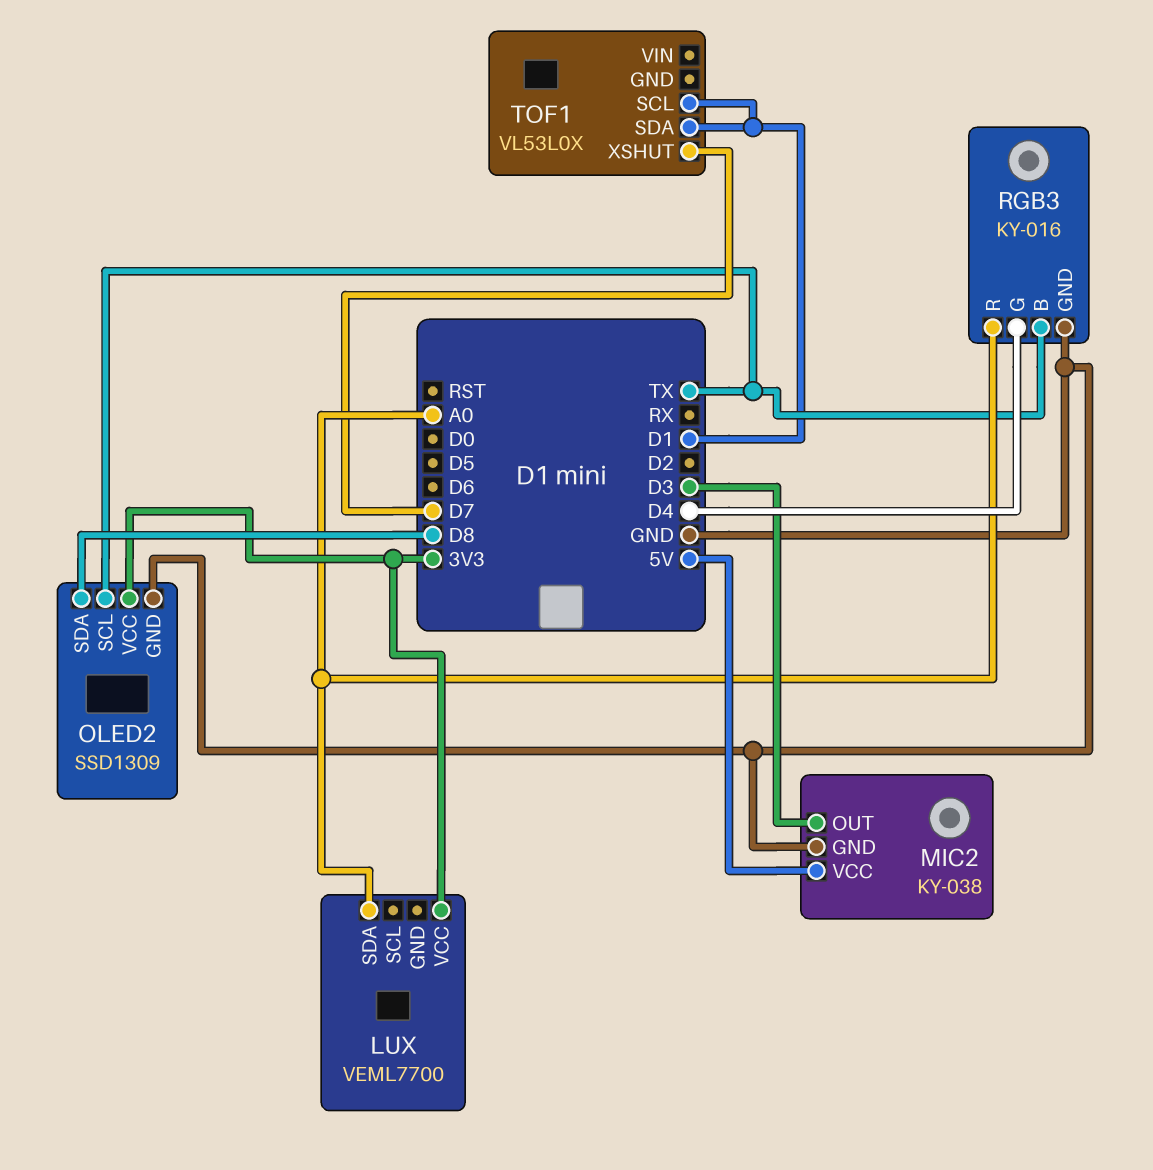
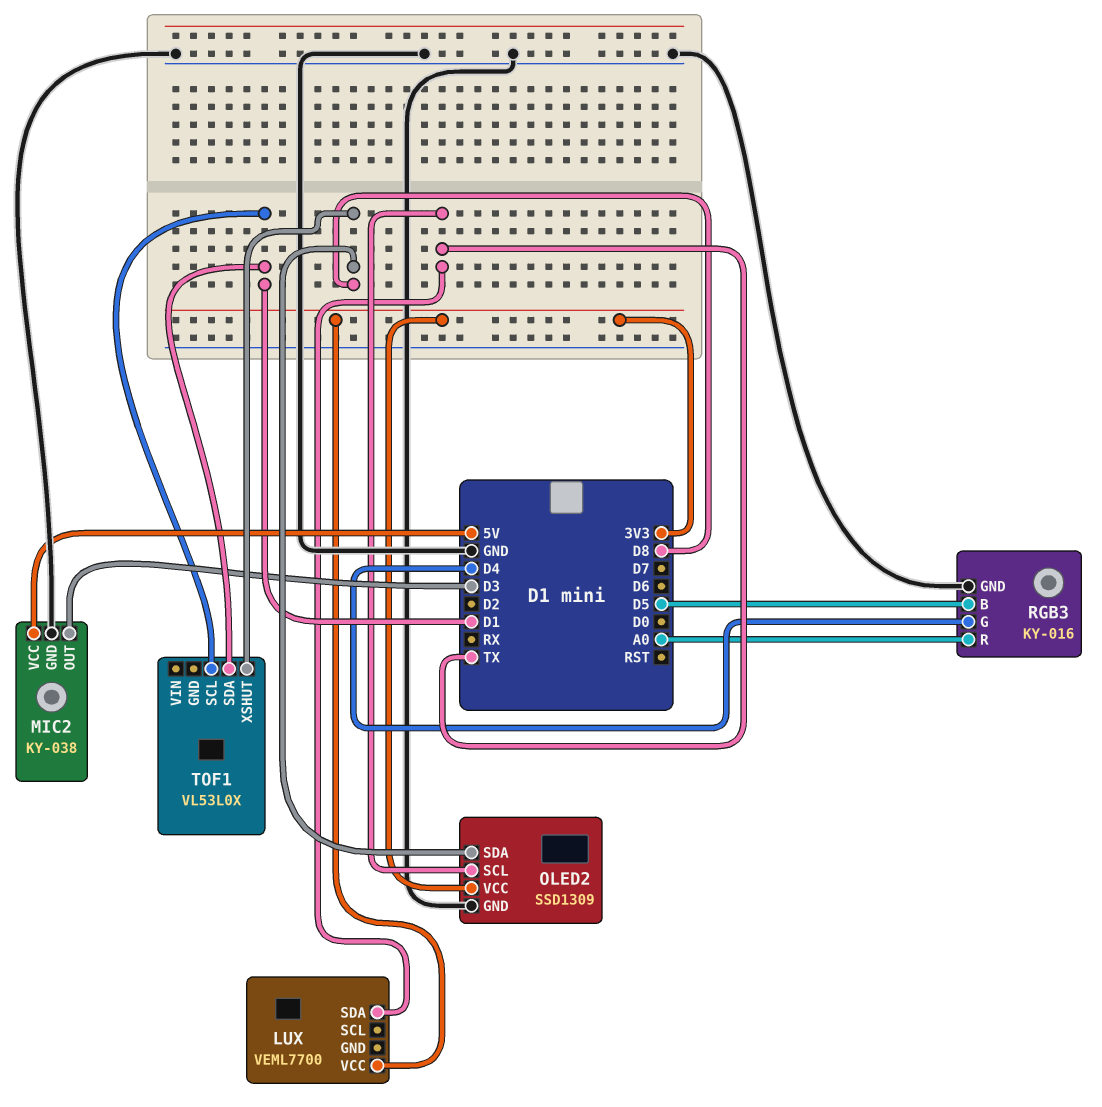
LUX pin SDA: A0 -> TX
RGB3 pin B: TX -> D5
TOF1 pin XSHUT: D7 -> D8

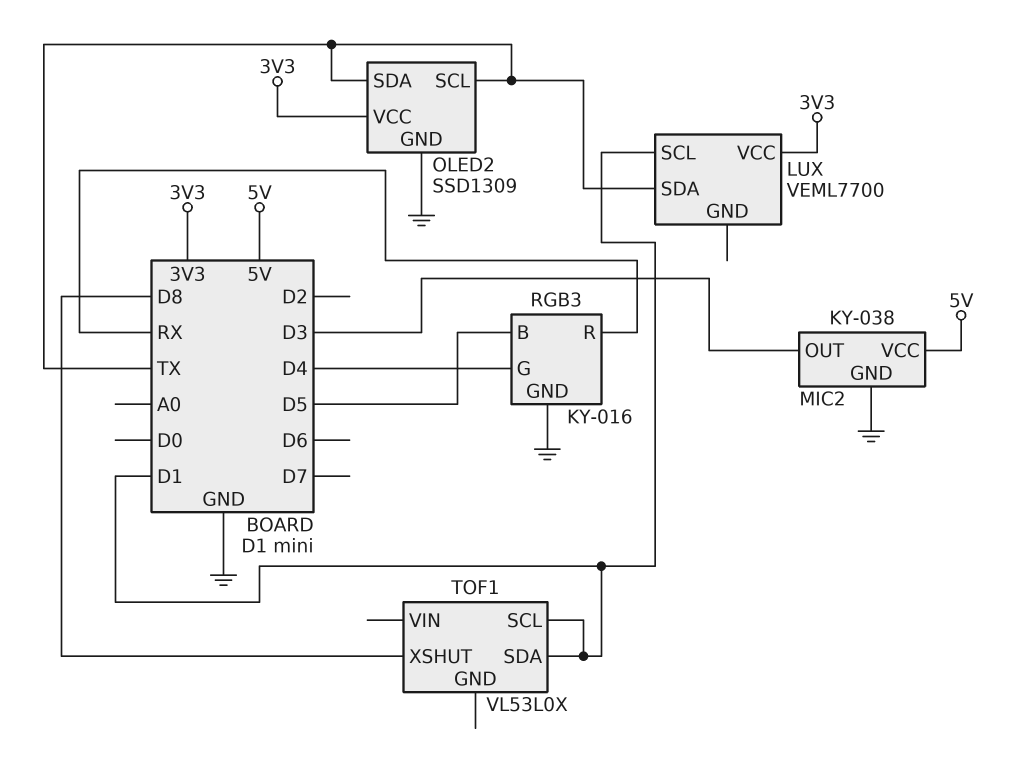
LUX pin SCL: none -> D1
OLED2 pin SDA: D8 -> TX
RGB3 pin R: A0 -> RX

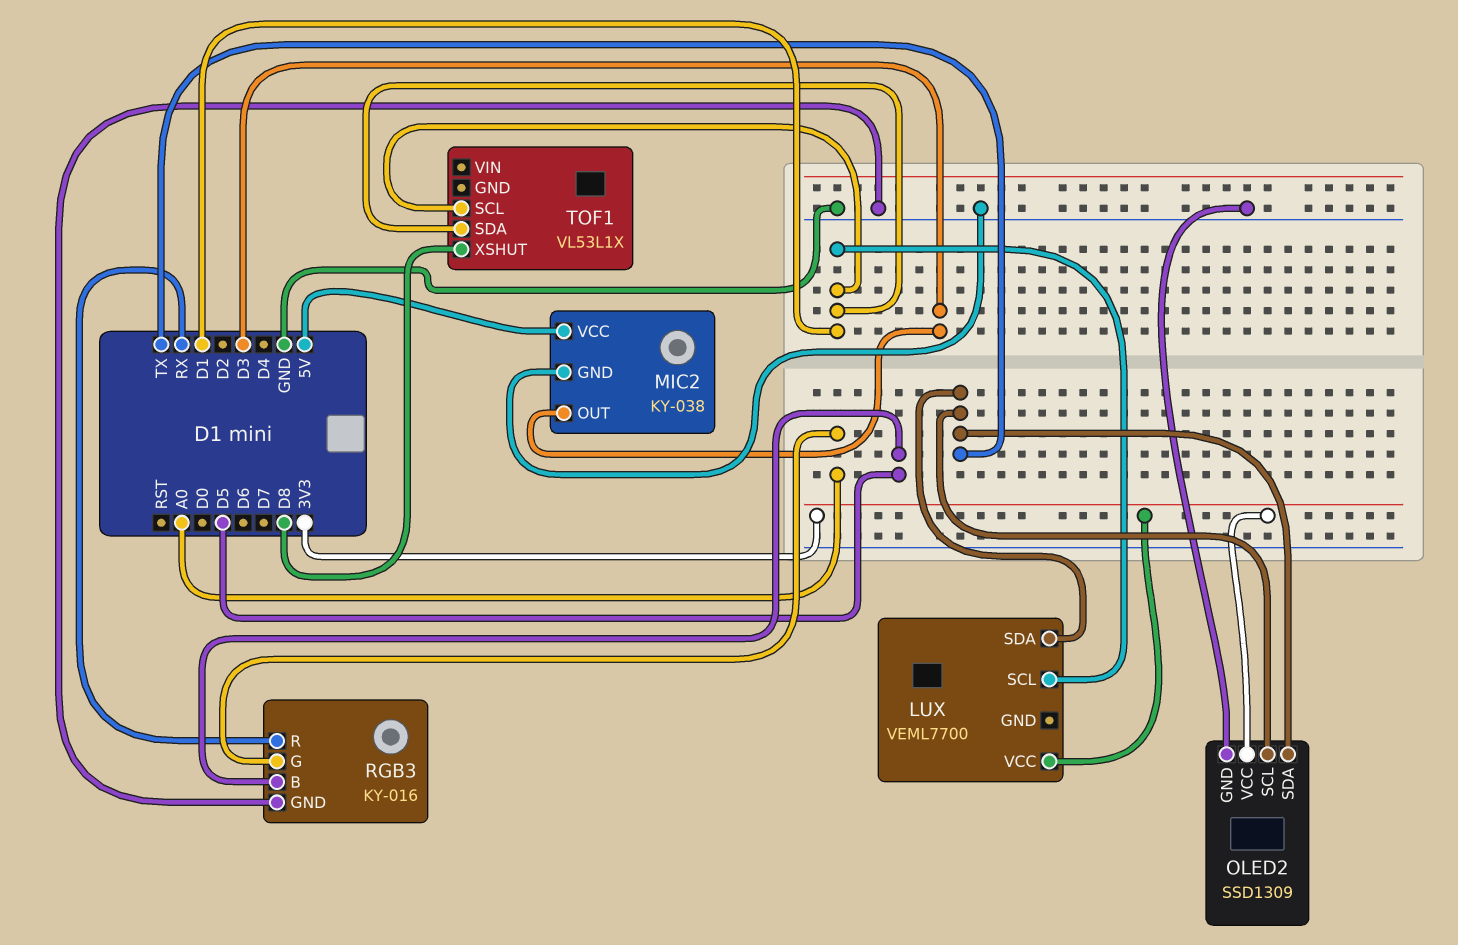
RGB3 pin G: D4 -> A0
TOF1: VL53L0X -> VL53L1X

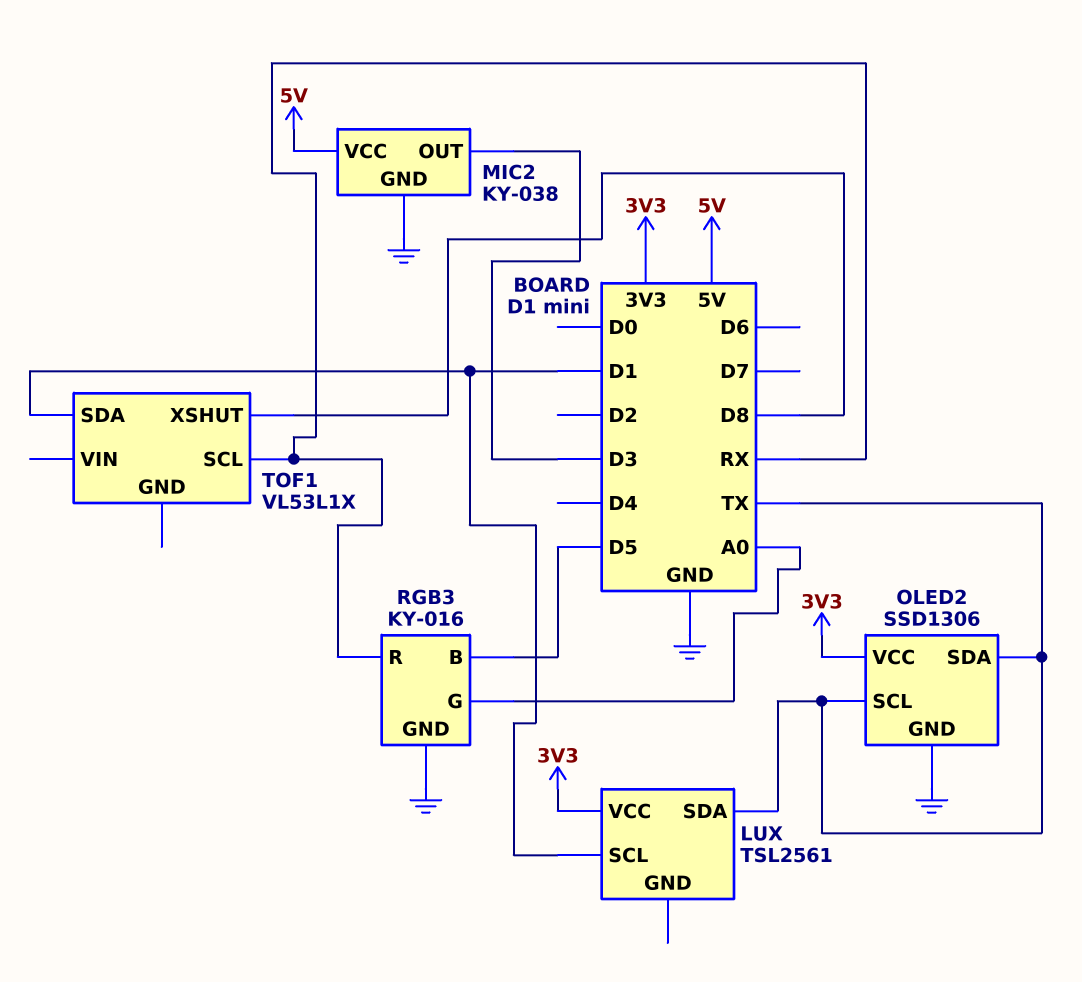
LUX: VEML7700 -> TSL2561
OLED2: SSD1309 -> SSD1306
TOF1 pin SCL: D1 -> RX

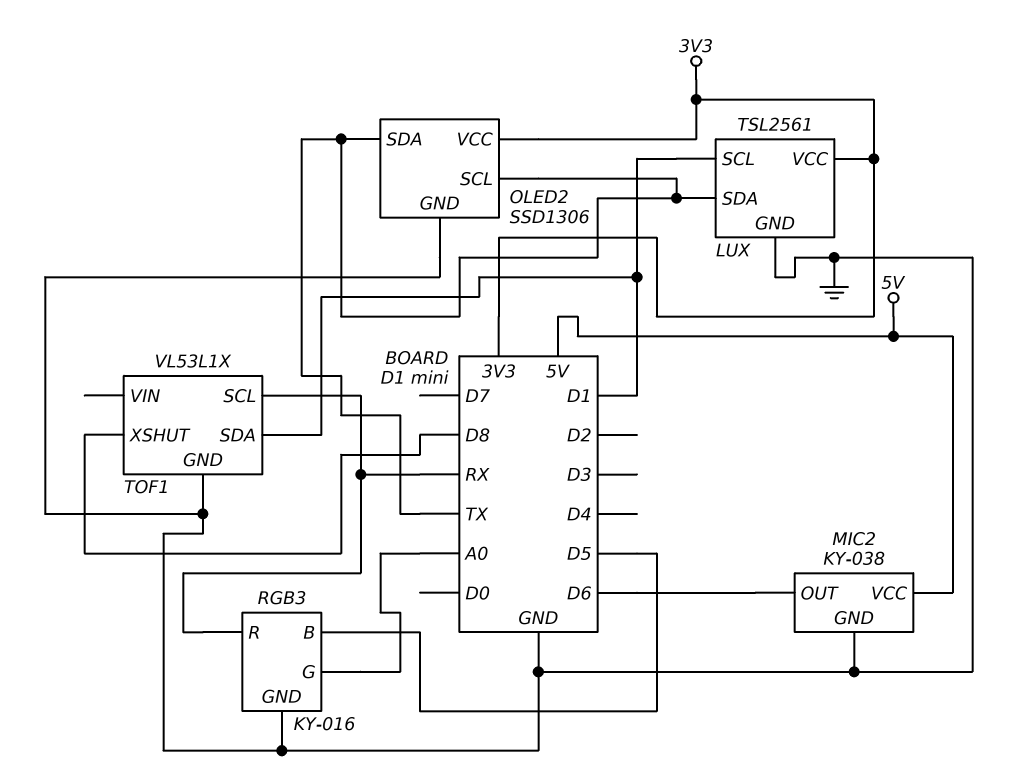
LUX pin GND: none -> GND
MIC2 pin OUT: D3 -> D6
TOF1 pin GND: none -> GND

